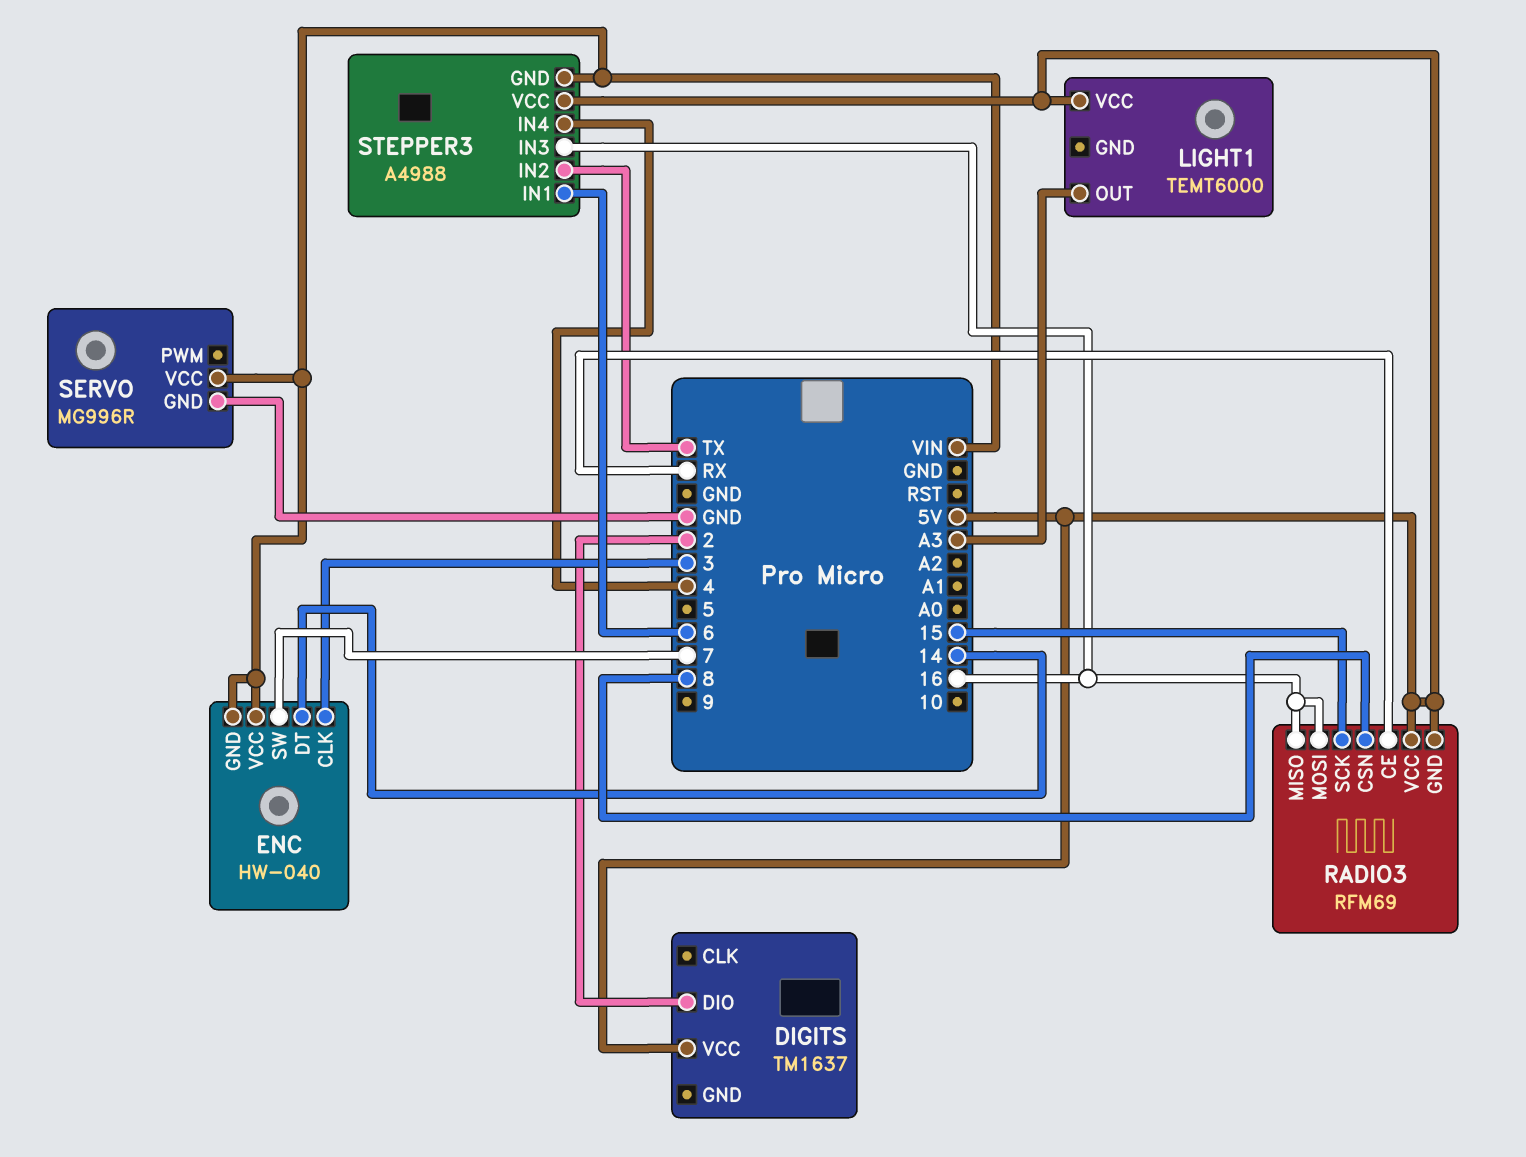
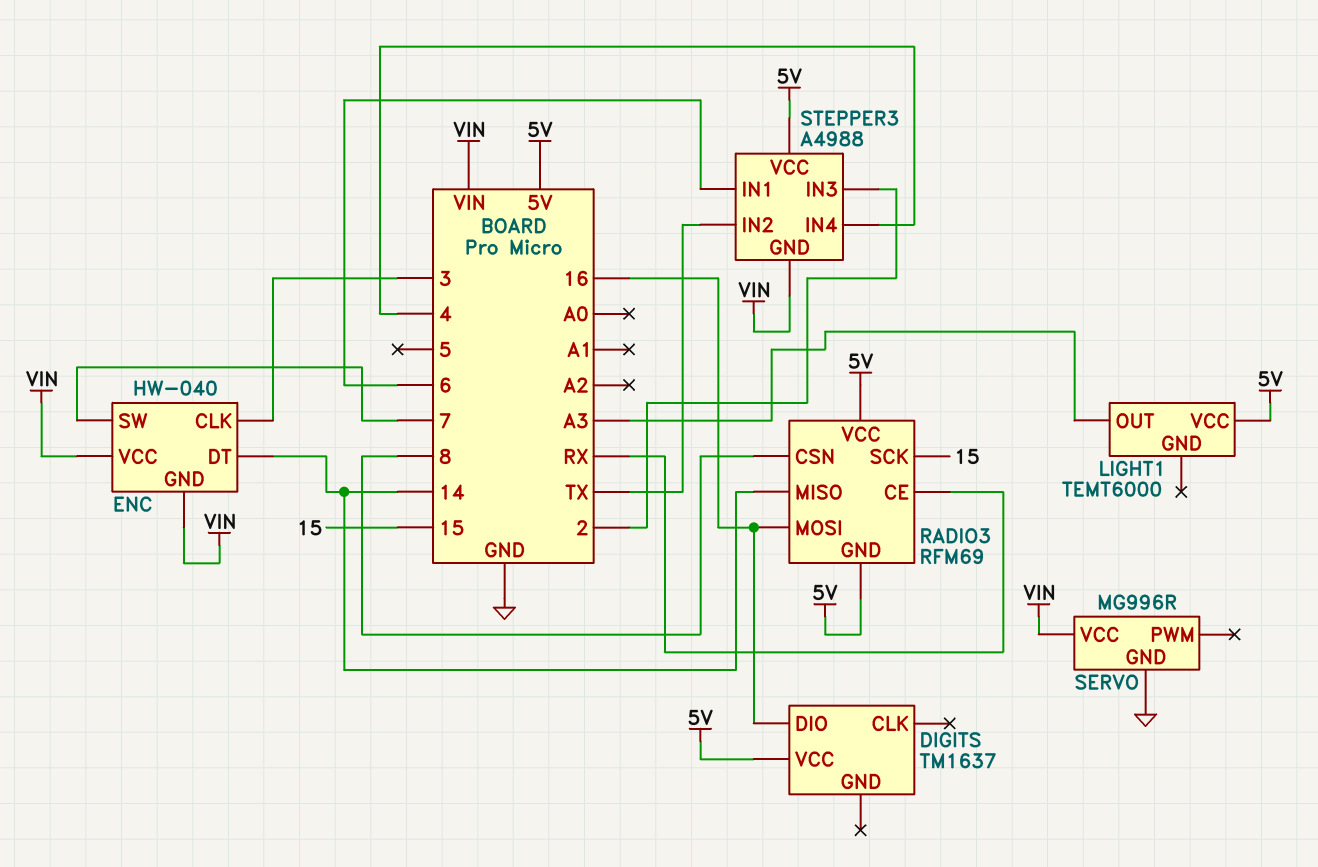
DIGITS pin DIO: 2 -> 16
RADIO3 pin MISO: 16 -> 14
STEPPER3 pin IN3: 16 -> 2

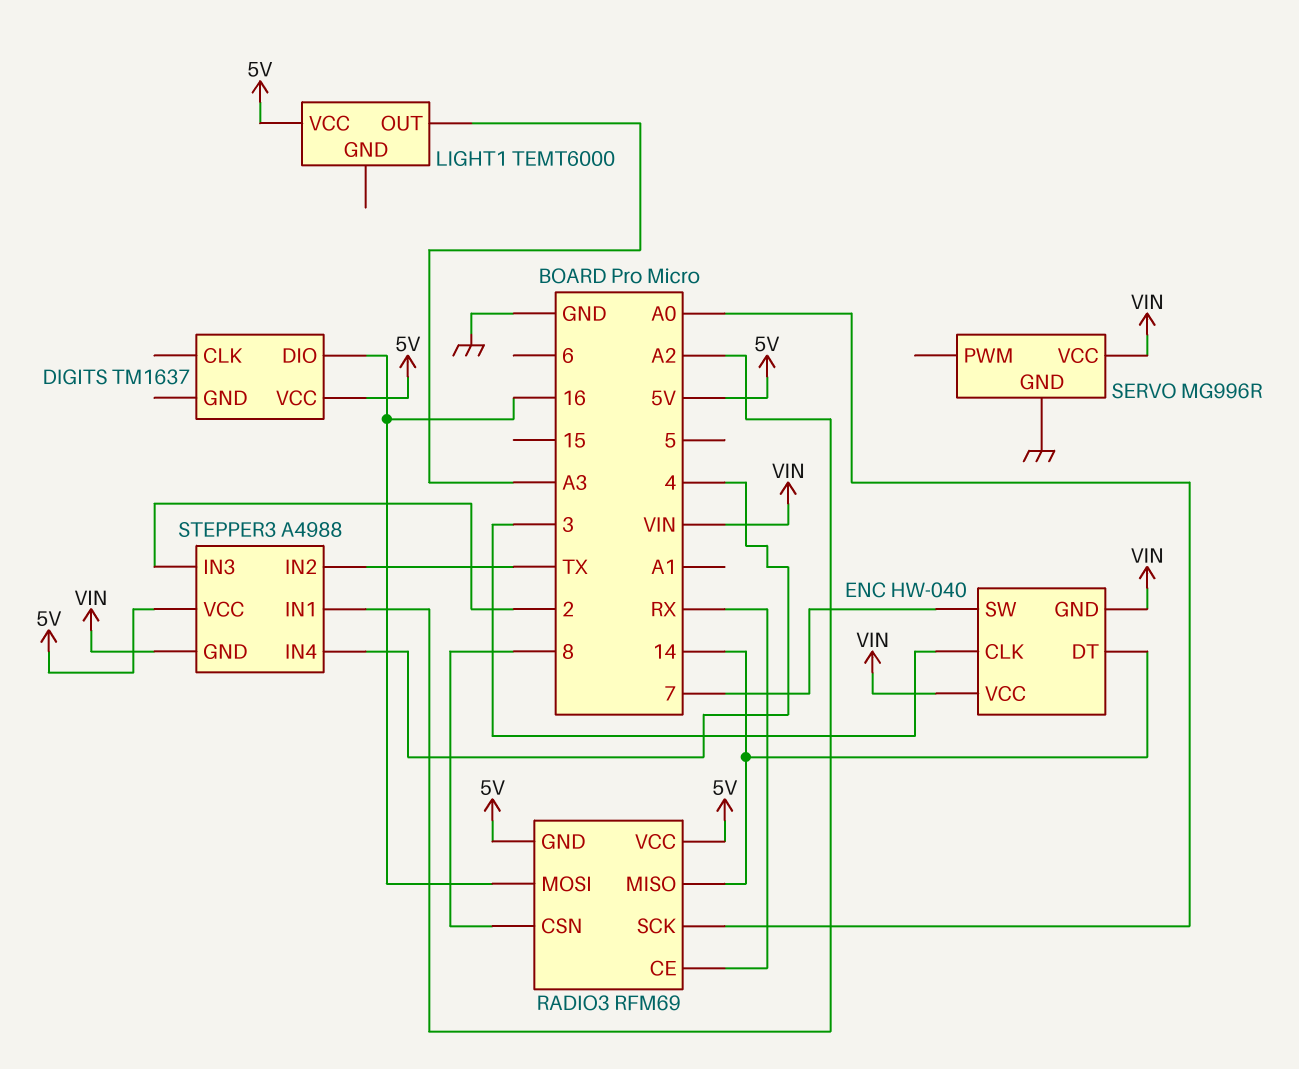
RADIO3 pin SCK: 15 -> A0
STEPPER3 pin IN1: 6 -> A2

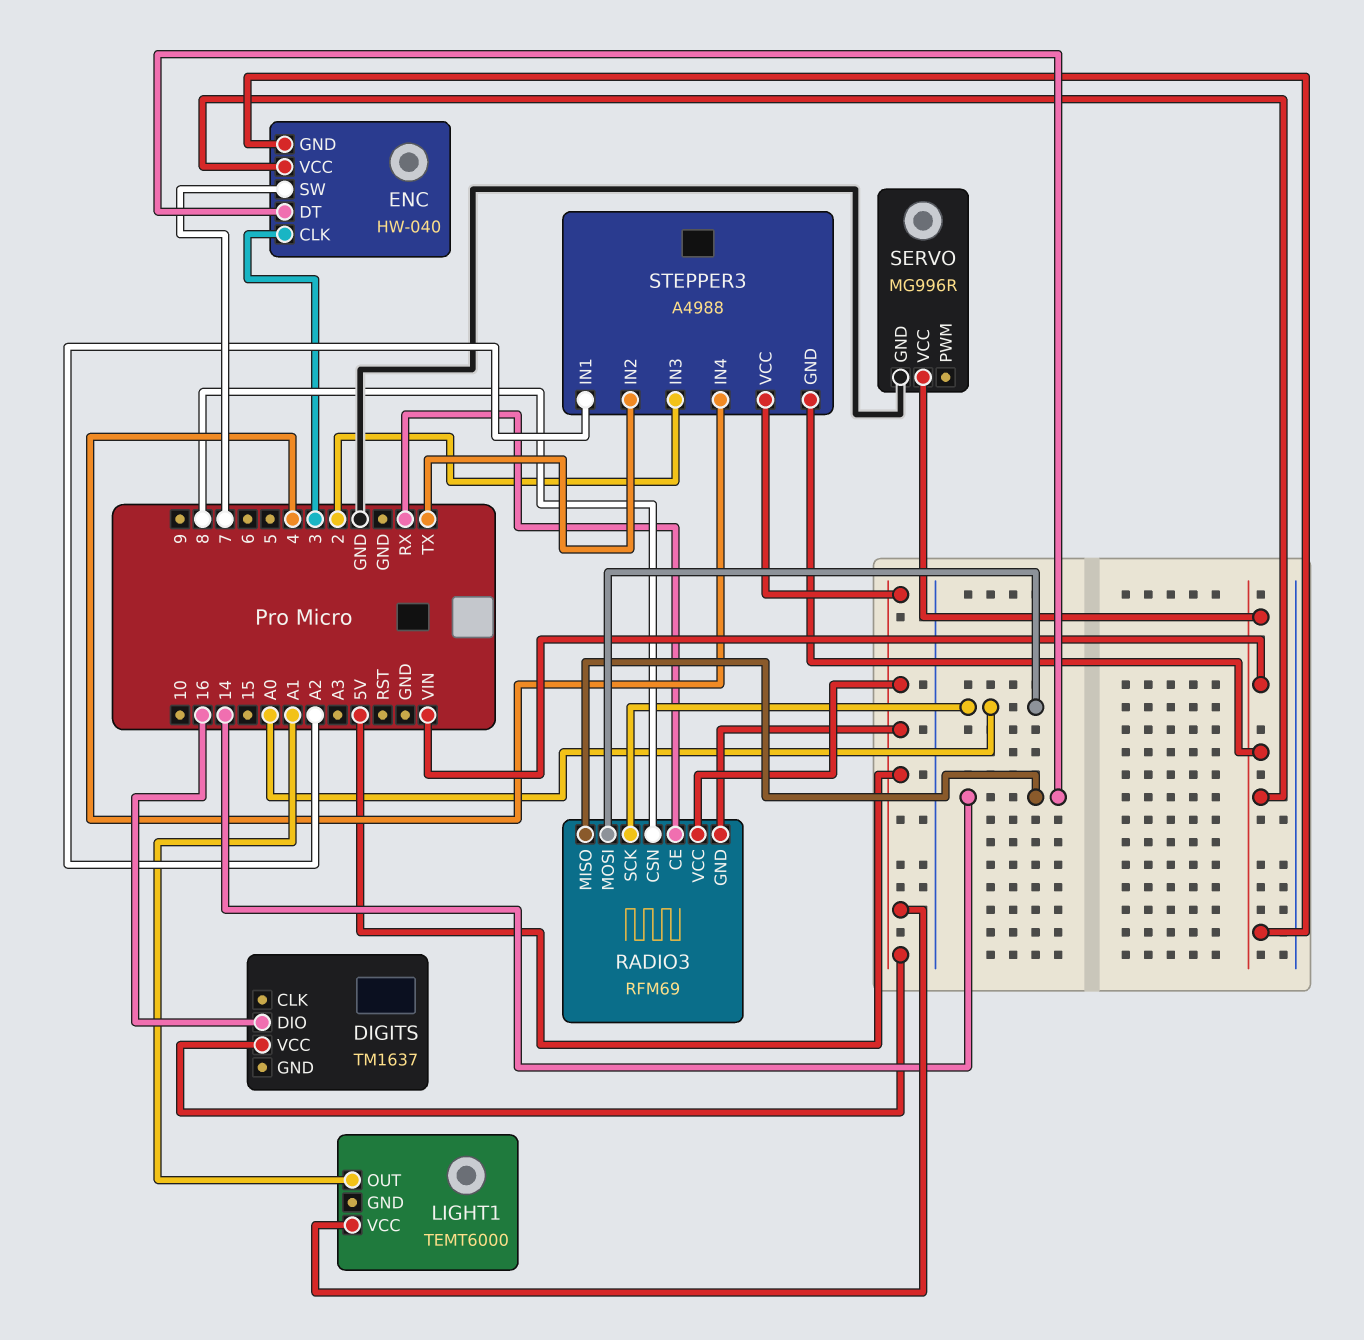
LIGHT1 pin OUT: A3 -> A1
RADIO3 pin MOSI: 16 -> A0

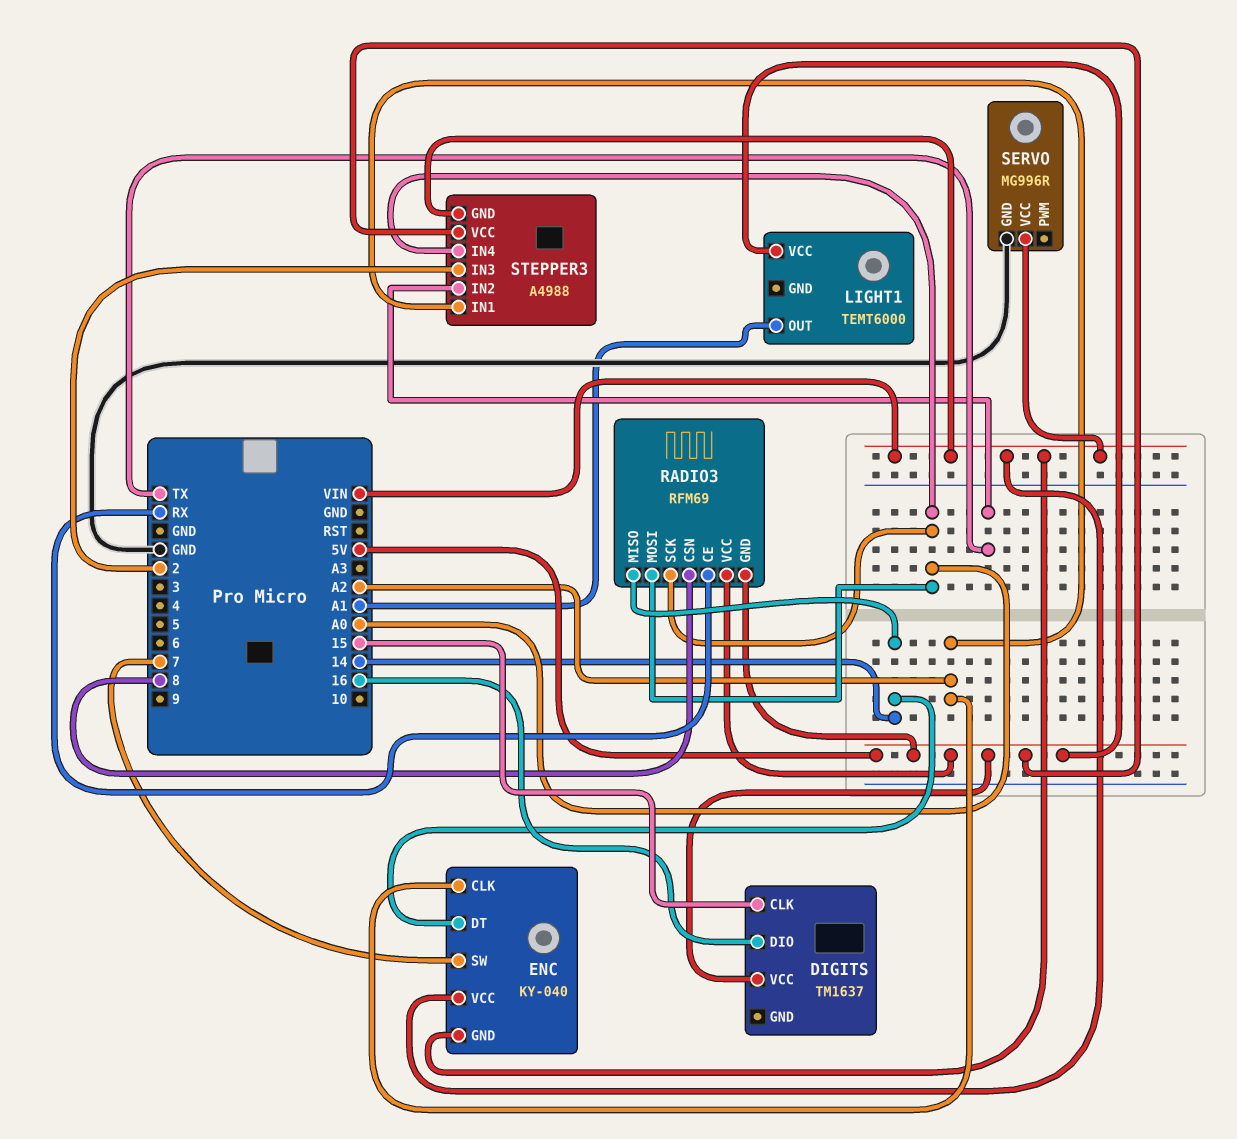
DIGITS pin CLK: none -> 15
ENC: HW-040 -> KY-040
ENC pin CLK: 3 -> A2
STEPPER3 pin IN4: 4 -> A0

